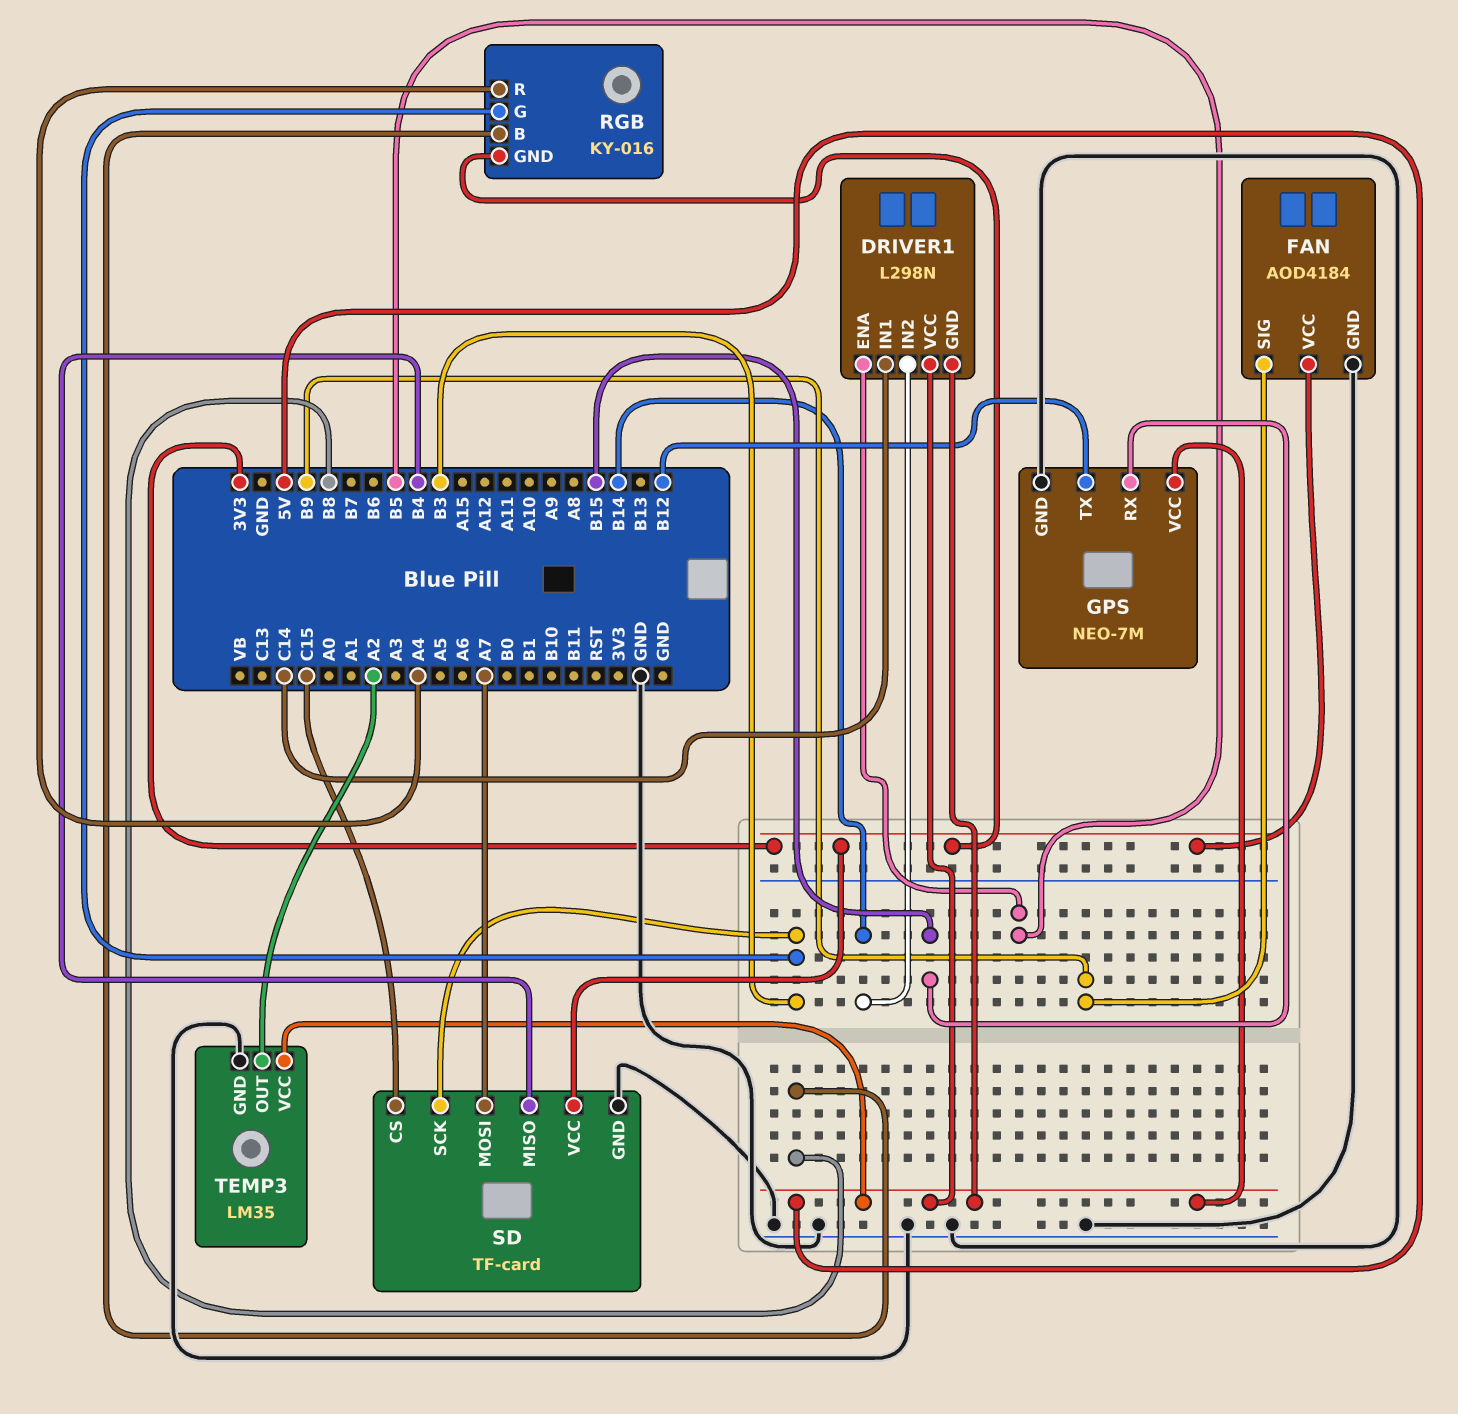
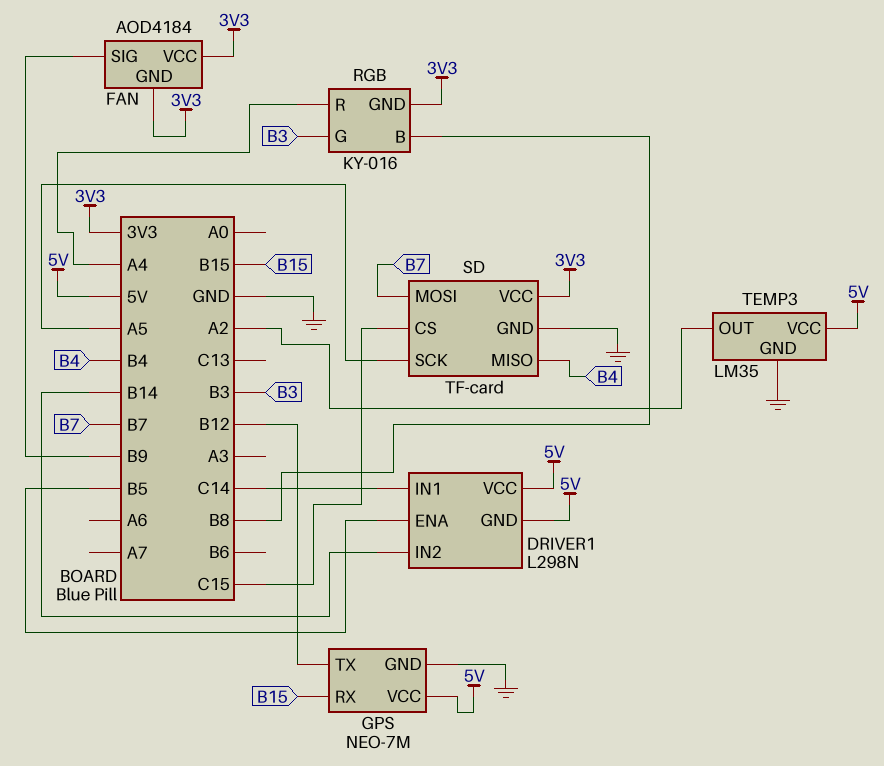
FAN pin GND: GND -> 3V3
SD pin MOSI: A7 -> B7
SD pin SCK: B3 -> A5

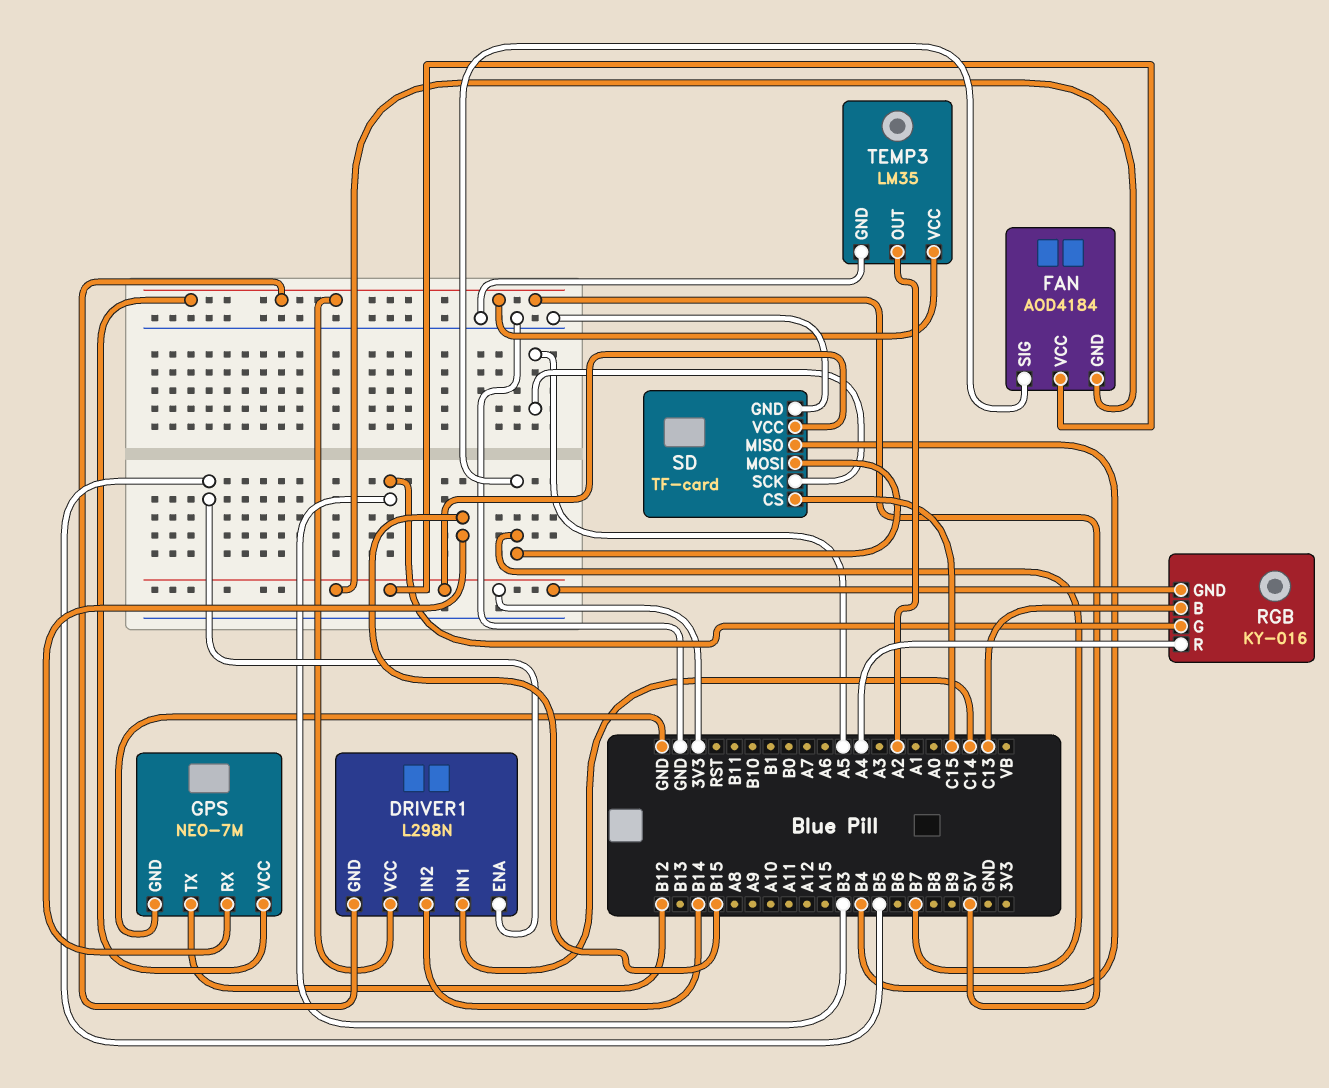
FAN pin SIG: B9 -> B7
RGB pin B: B8 -> C13

